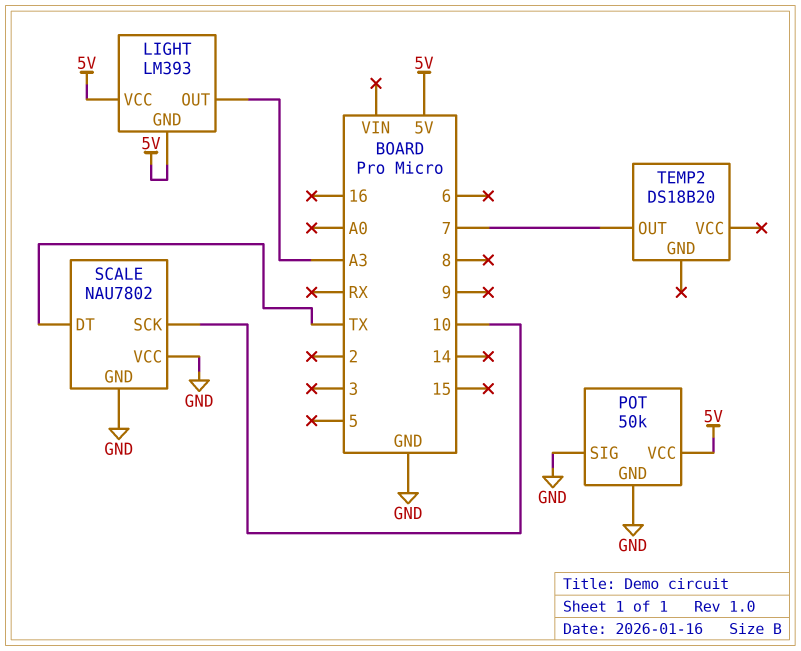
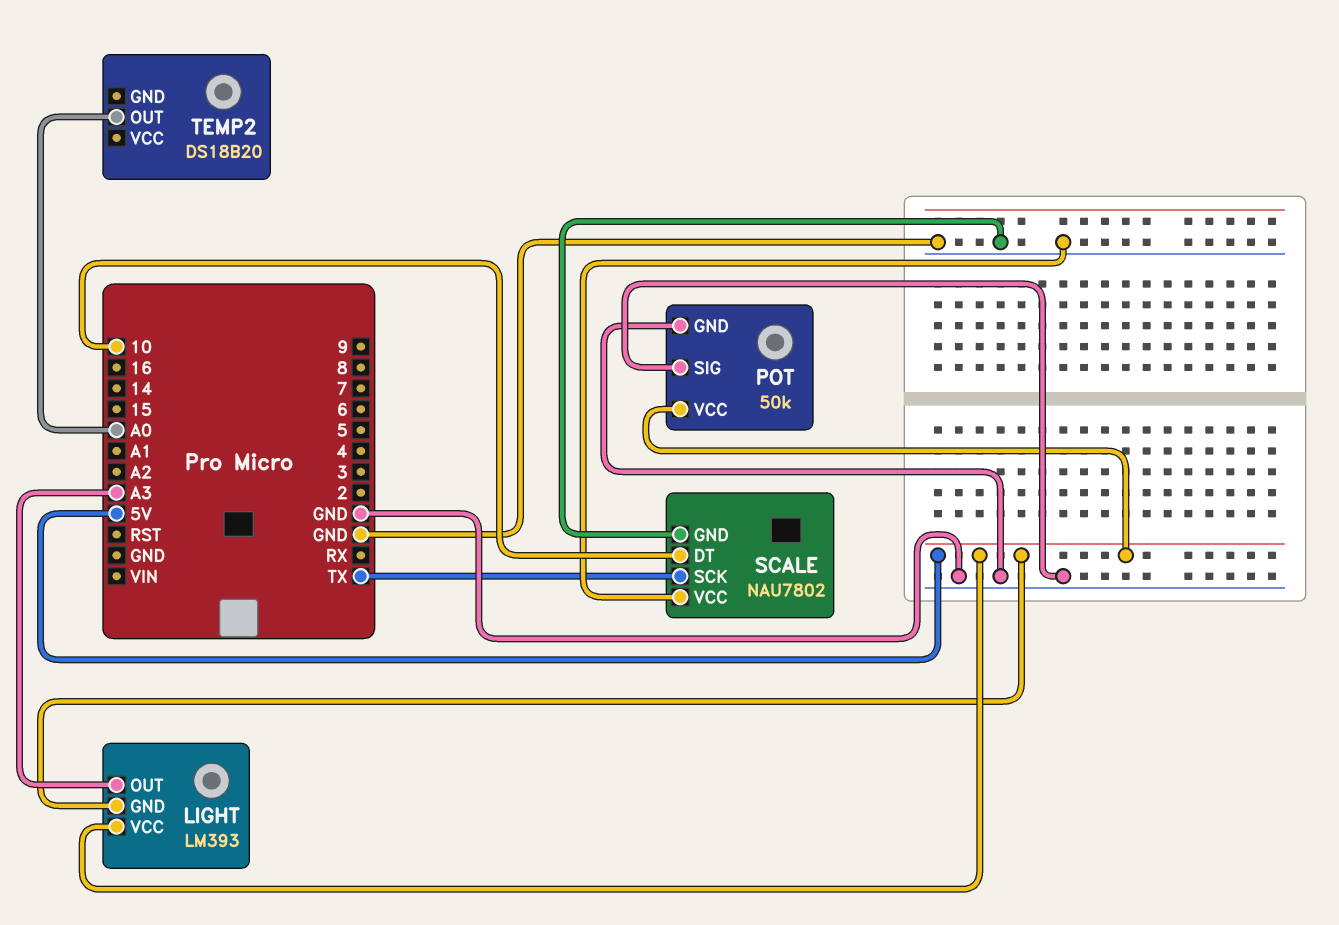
SCALE pin DT: TX -> 10
SCALE pin SCK: 10 -> TX
TEMP2 pin OUT: 7 -> A0

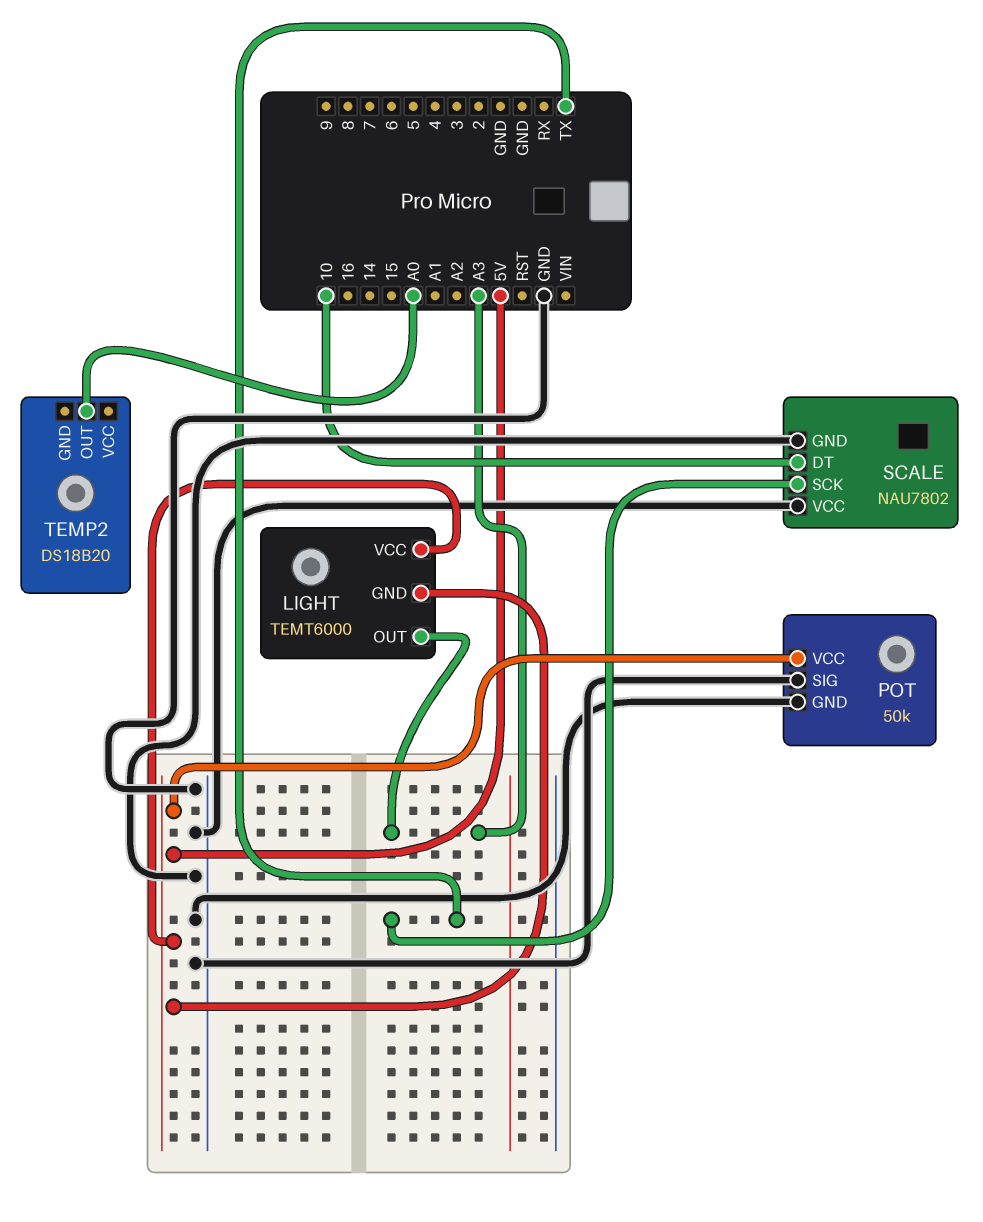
LIGHT: LM393 -> TEMT6000

